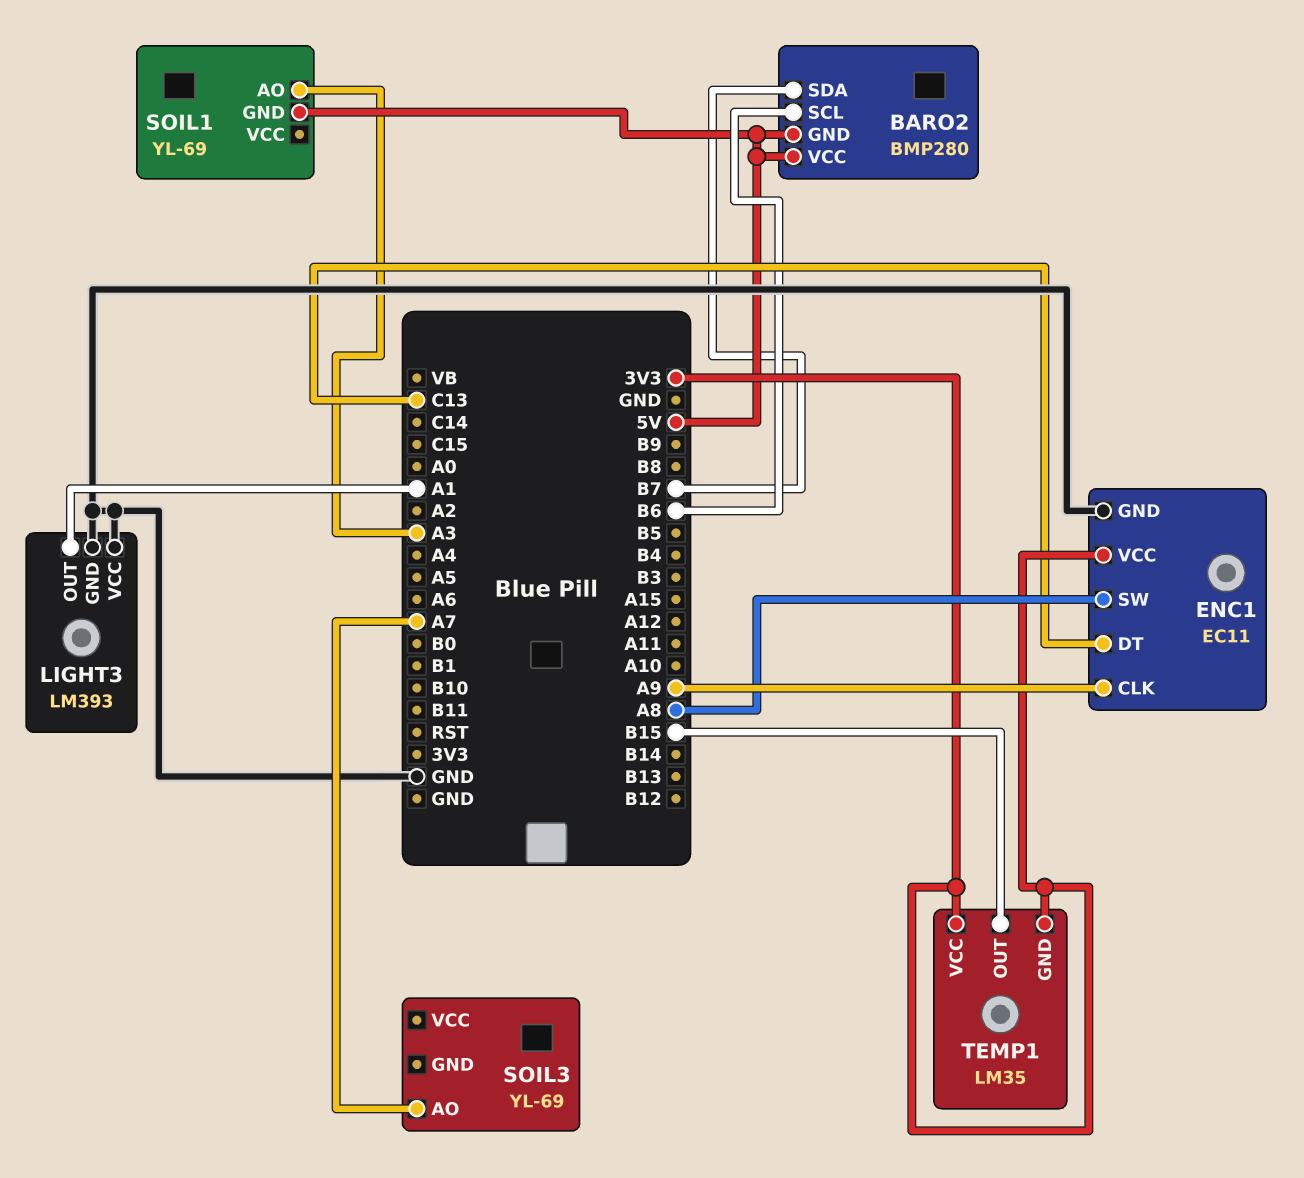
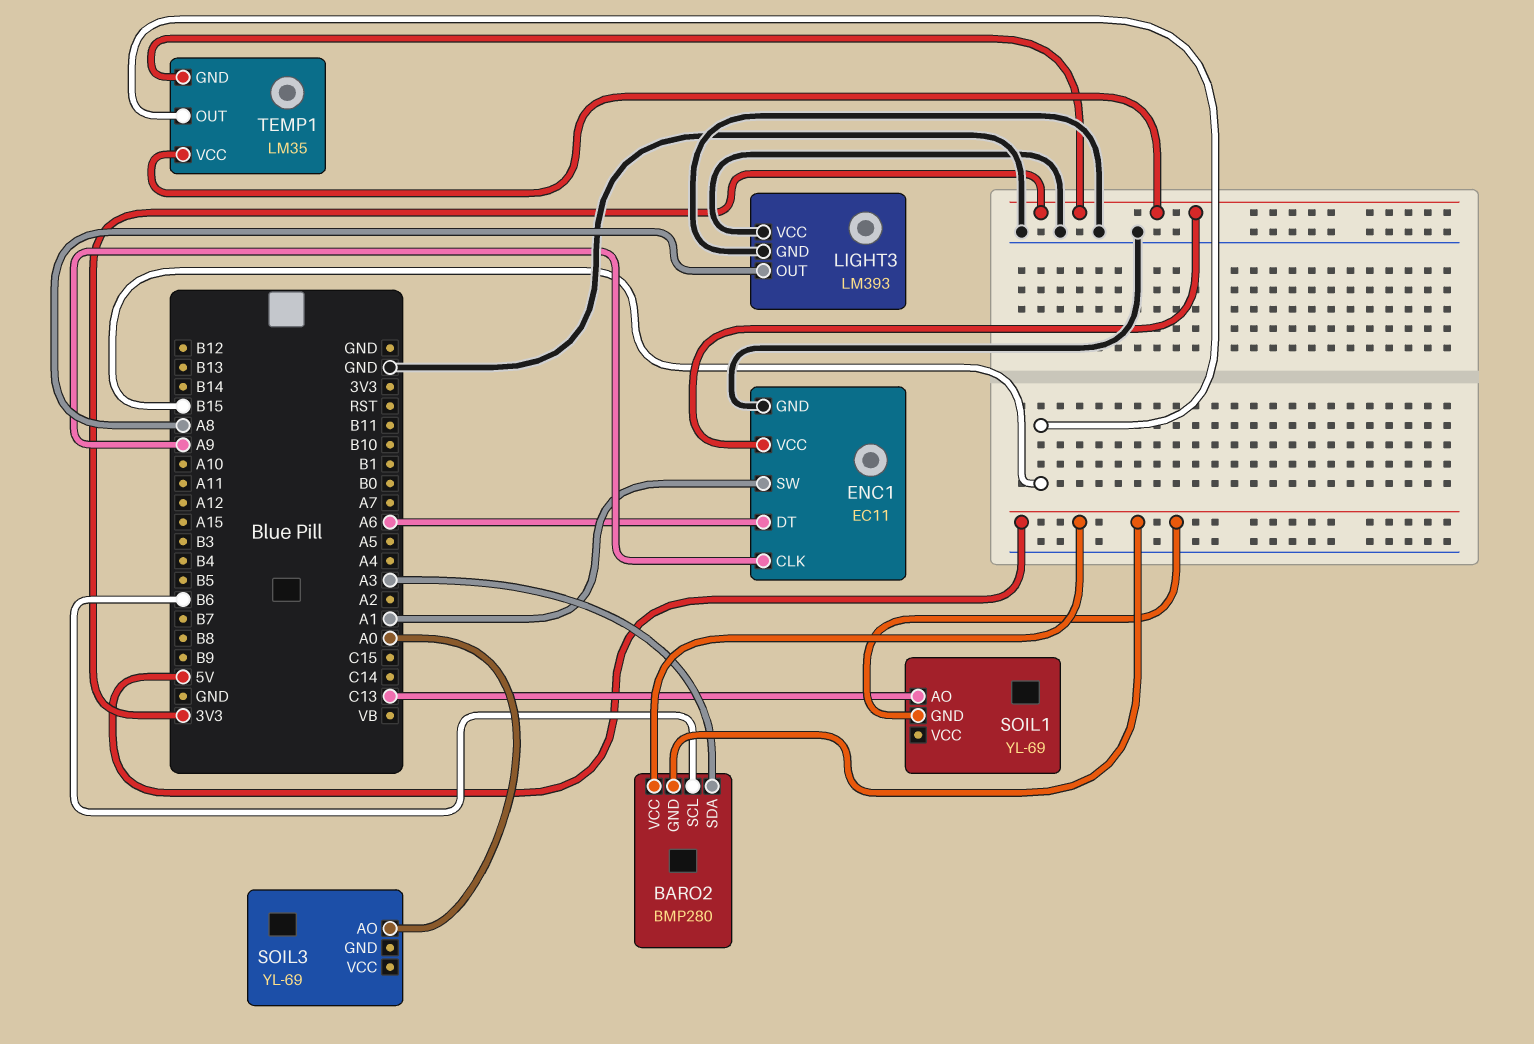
BARO2 pin SDA: B7 -> A3
ENC1 pin DT: C13 -> A6
ENC1 pin SW: A8 -> A1
LIGHT3 pin OUT: A1 -> A8
SOIL1 pin AO: A3 -> C13
SOIL3 pin AO: A7 -> A0

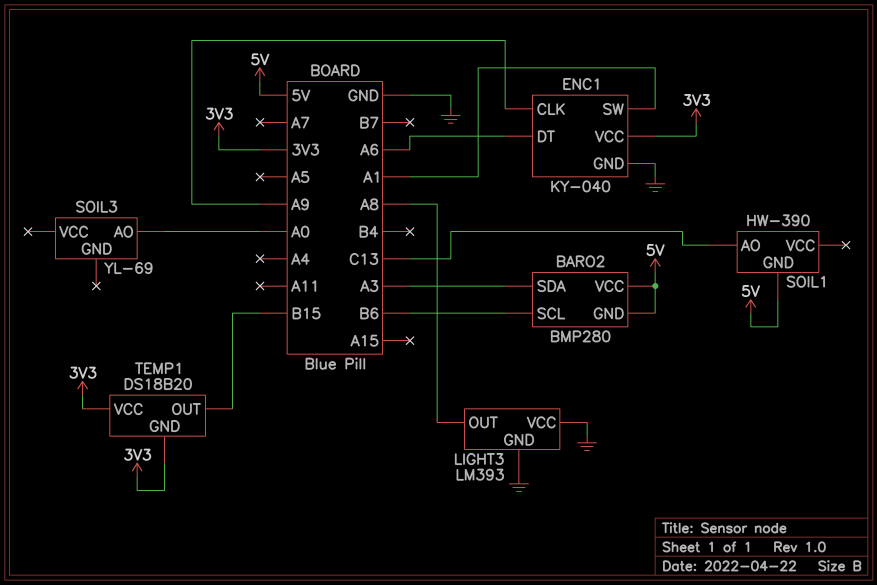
ENC1: EC11 -> KY-040
SOIL1: YL-69 -> HW-390
TEMP1: LM35 -> DS18B20

